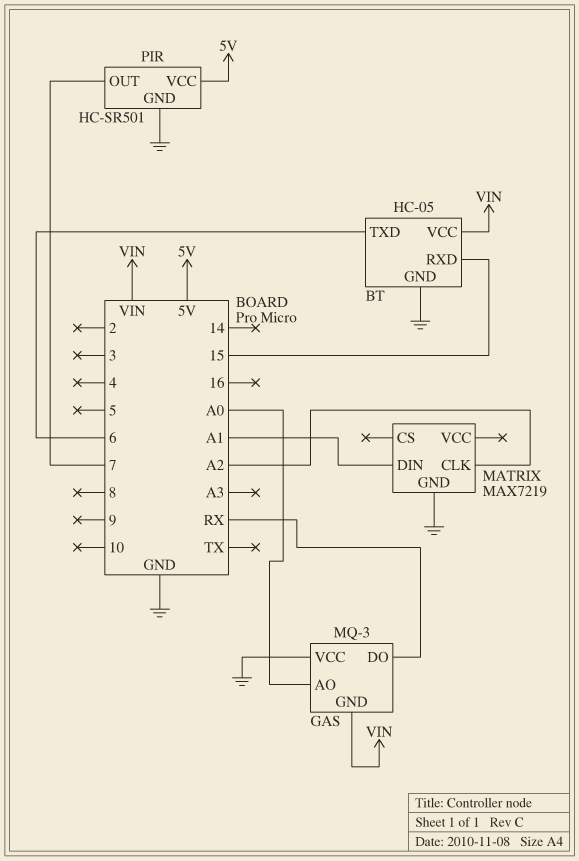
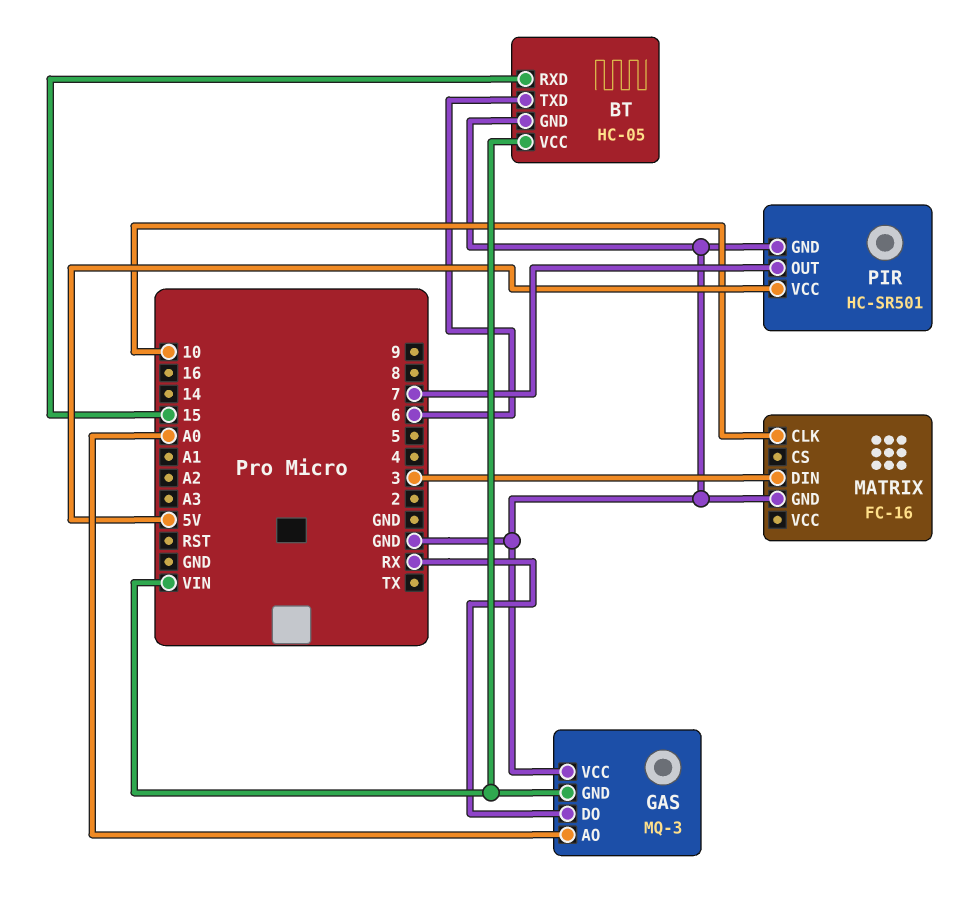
MATRIX: MAX7219 -> FC-16
MATRIX pin CLK: A2 -> 10
MATRIX pin DIN: A1 -> 3

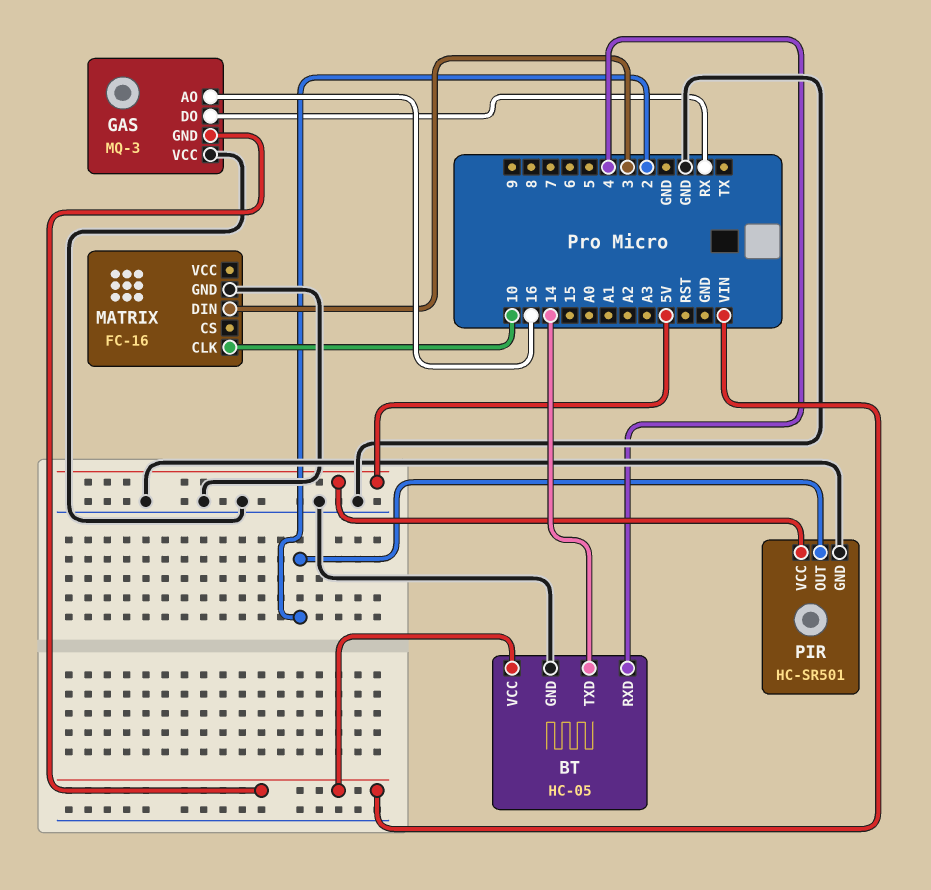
BT pin RXD: 15 -> 4
BT pin TXD: 6 -> 14
GAS pin AO: A0 -> 16
PIR pin OUT: 7 -> 2

